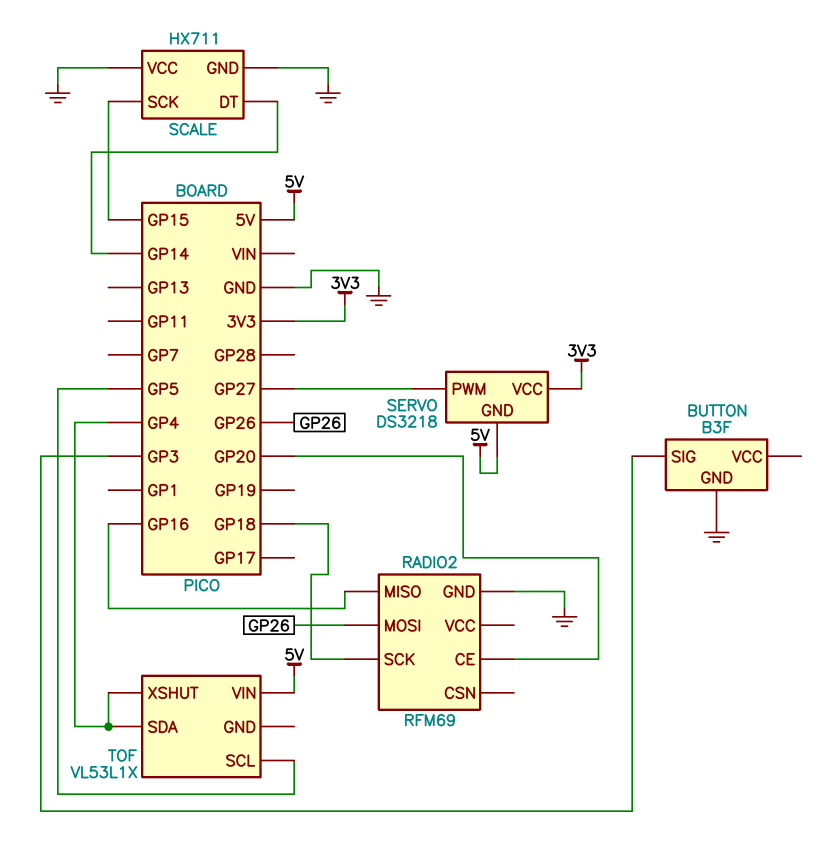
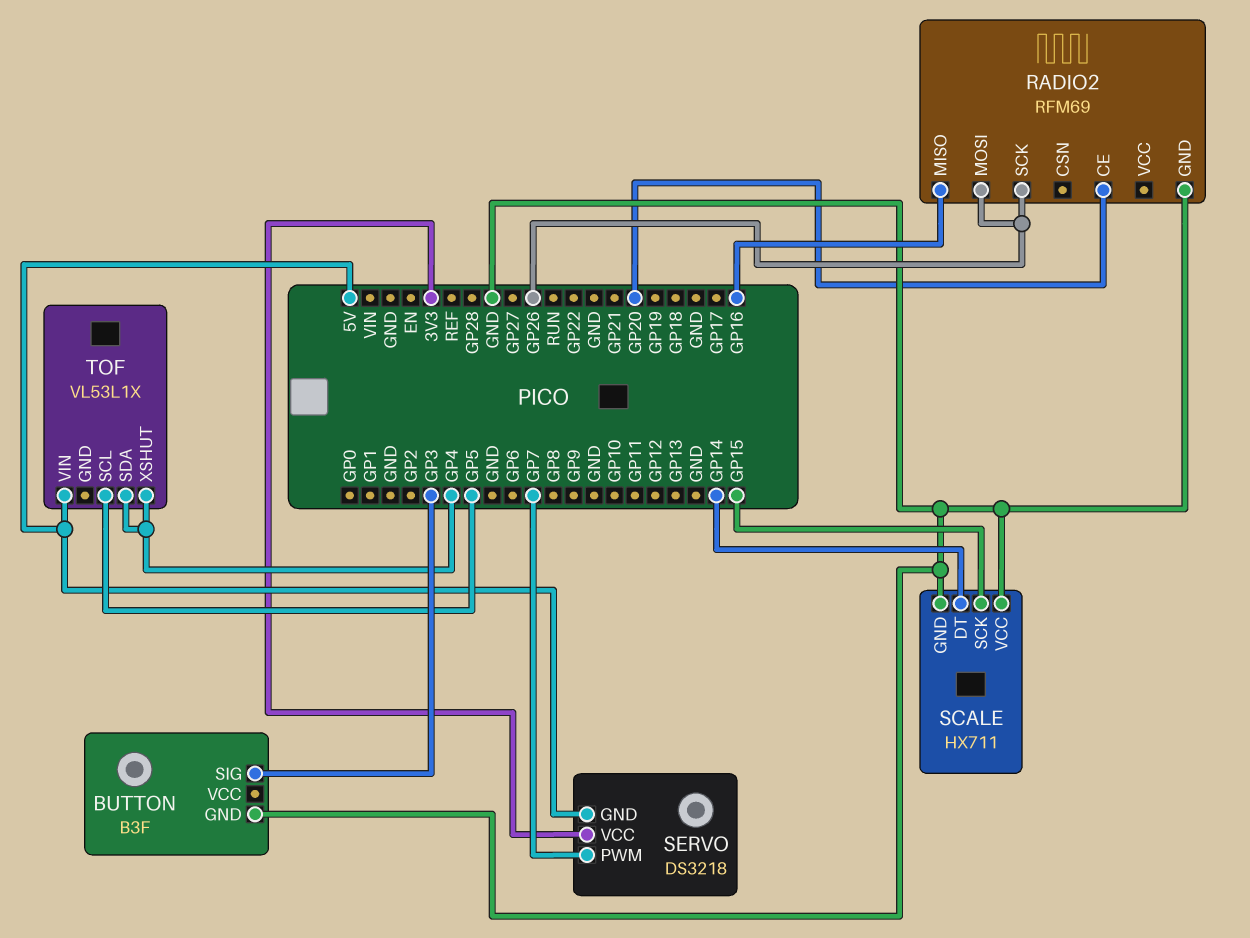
RADIO2 pin SCK: GP18 -> GP26
SERVO pin PWM: GP27 -> GP7

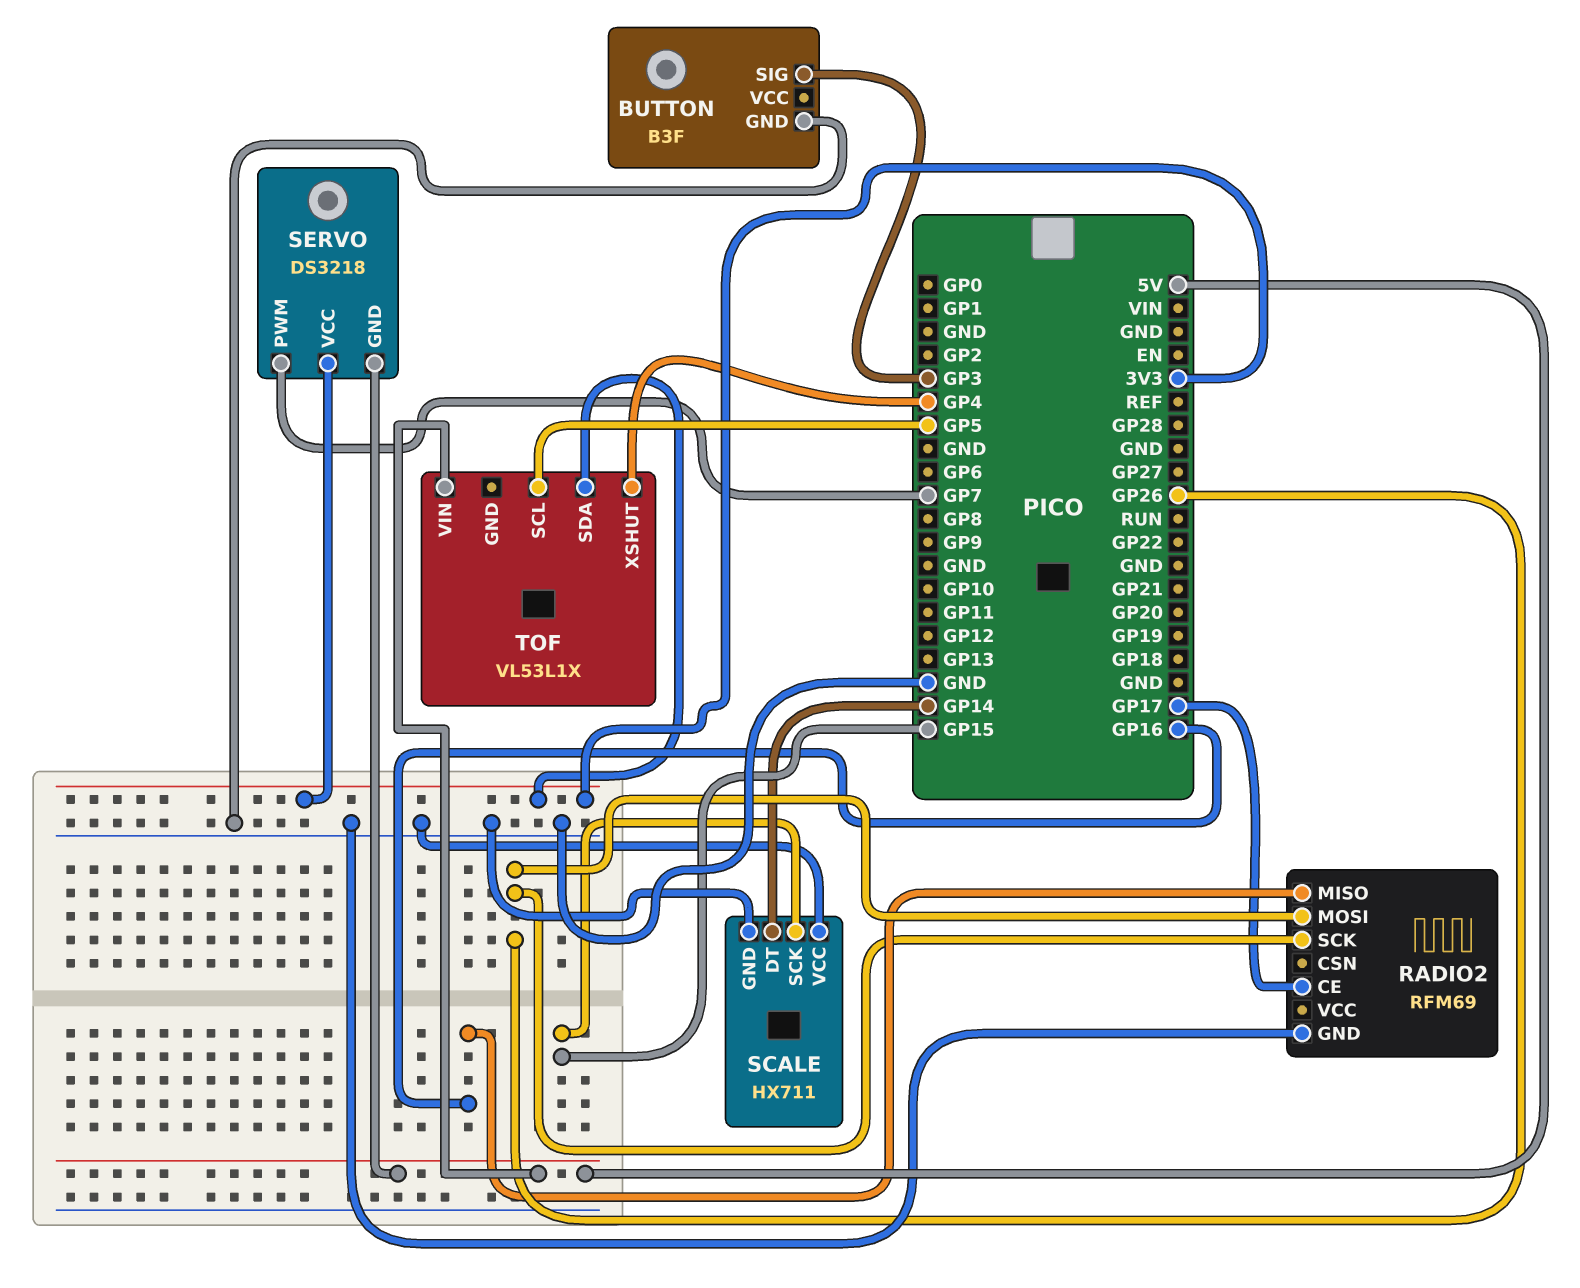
RADIO2 pin CE: GP20 -> GP17
TOF pin SDA: GP4 -> 3V3

